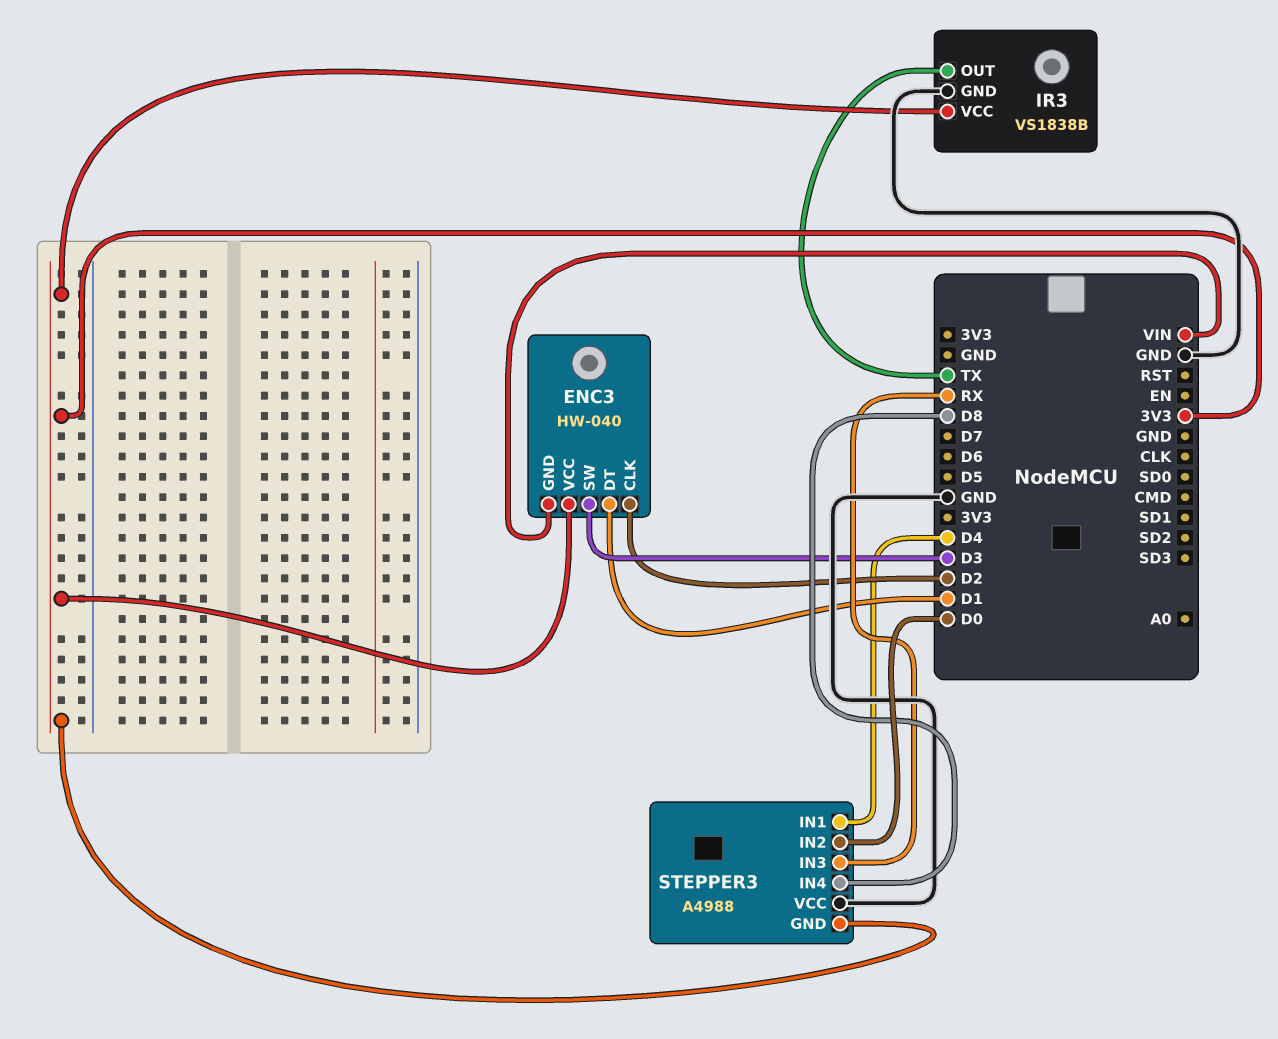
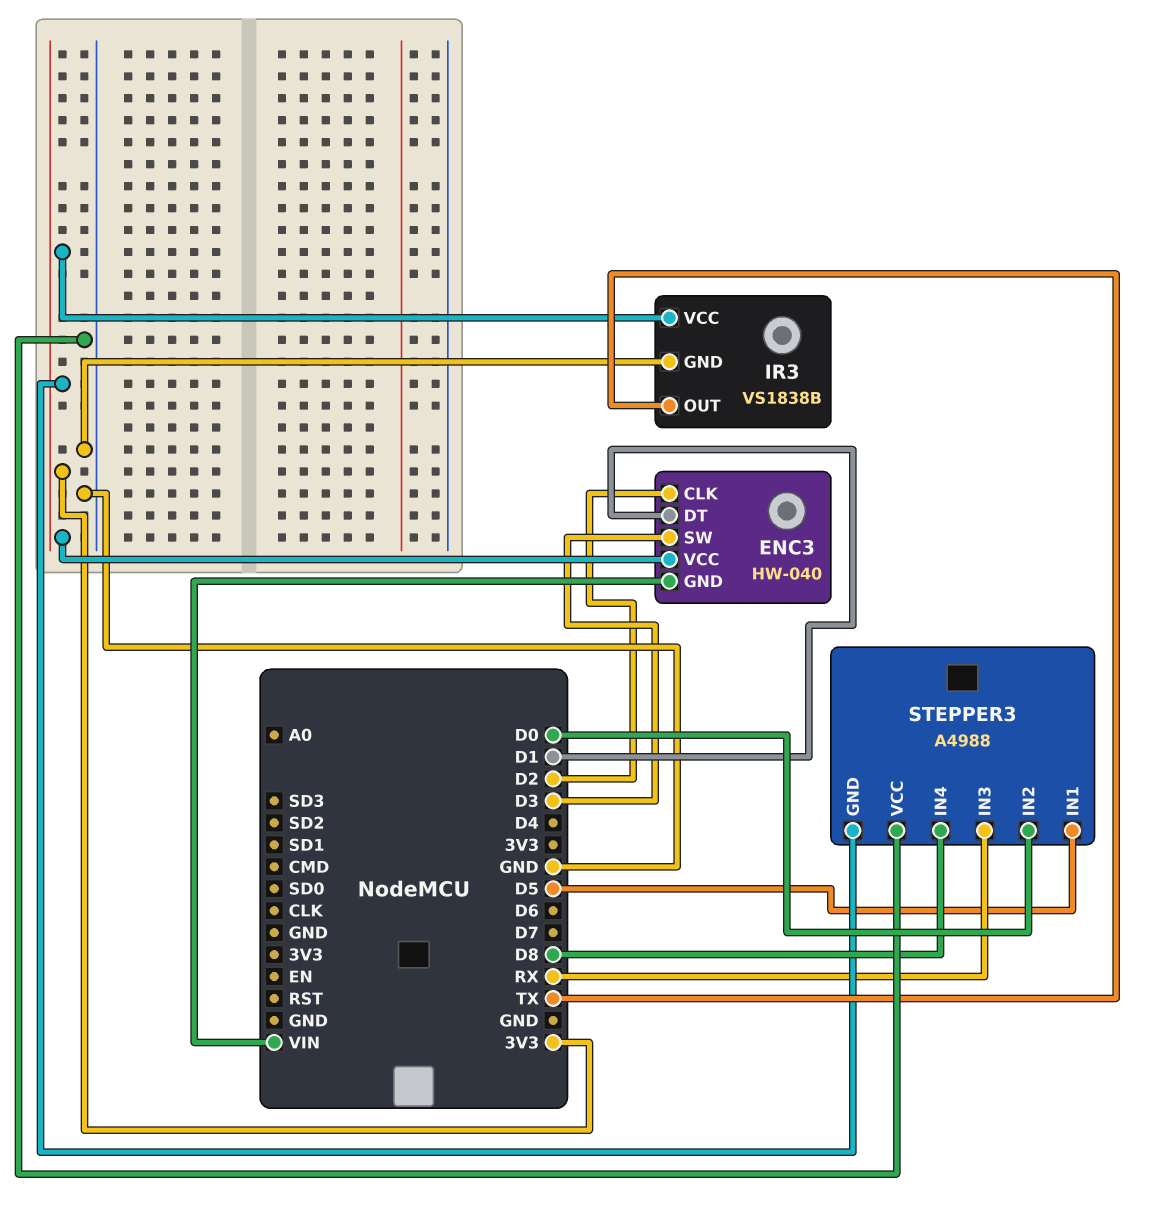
STEPPER3 pin IN1: D4 -> D5

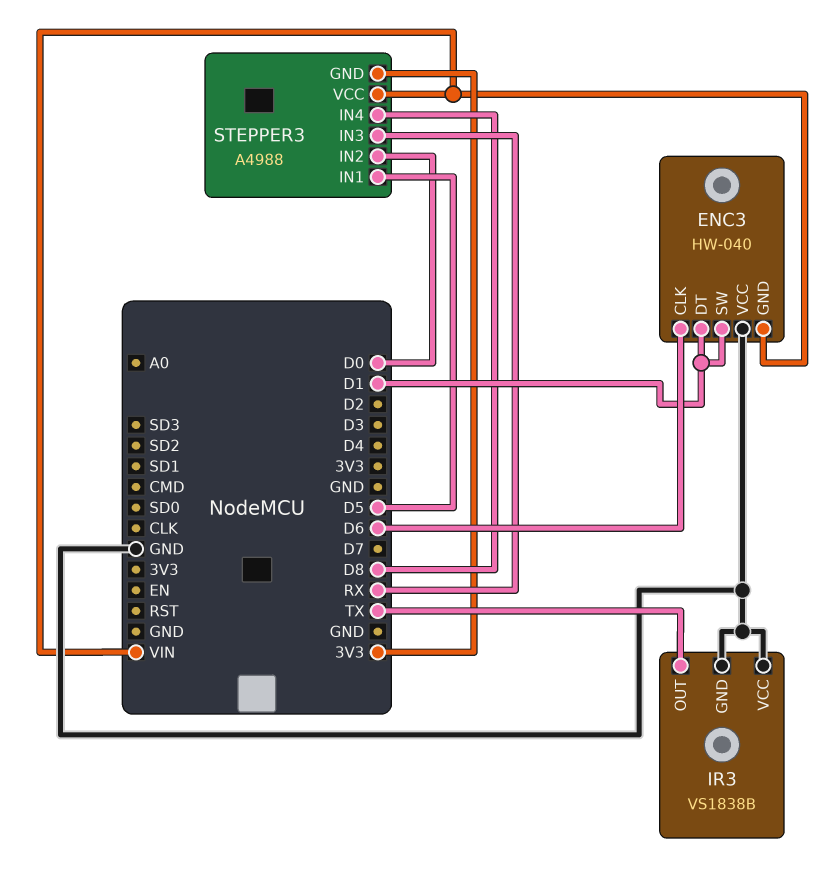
ENC3 pin CLK: D2 -> D6
ENC3 pin SW: D3 -> D1
ENC3 pin VCC: 3V3 -> GND
IR3 pin VCC: 3V3 -> GND
STEPPER3 pin VCC: GND -> VIN

